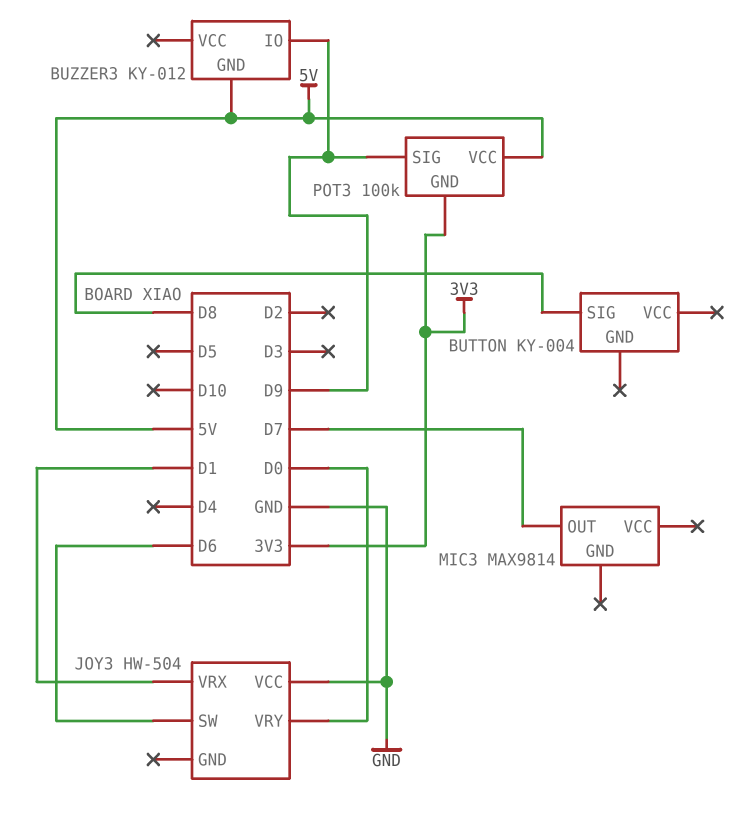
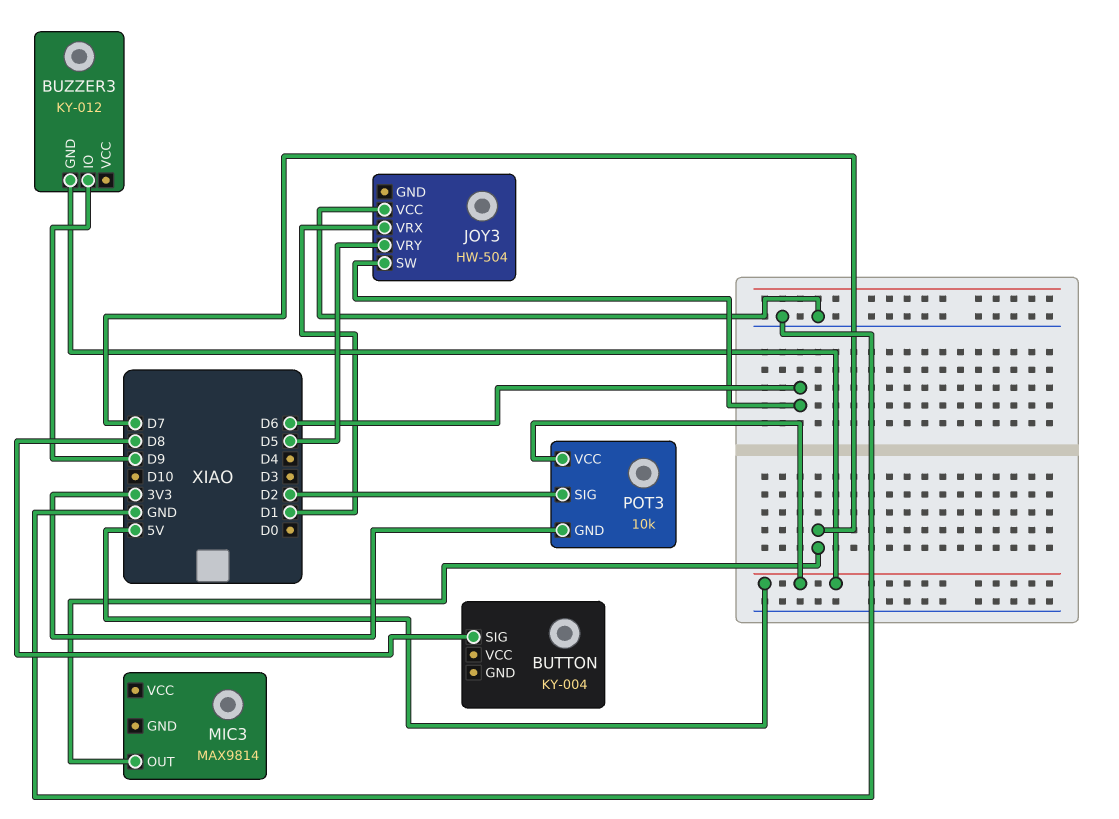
JOY3 pin VRY: D0 -> D5
POT3: 100k -> 10k
POT3 pin SIG: D9 -> D2

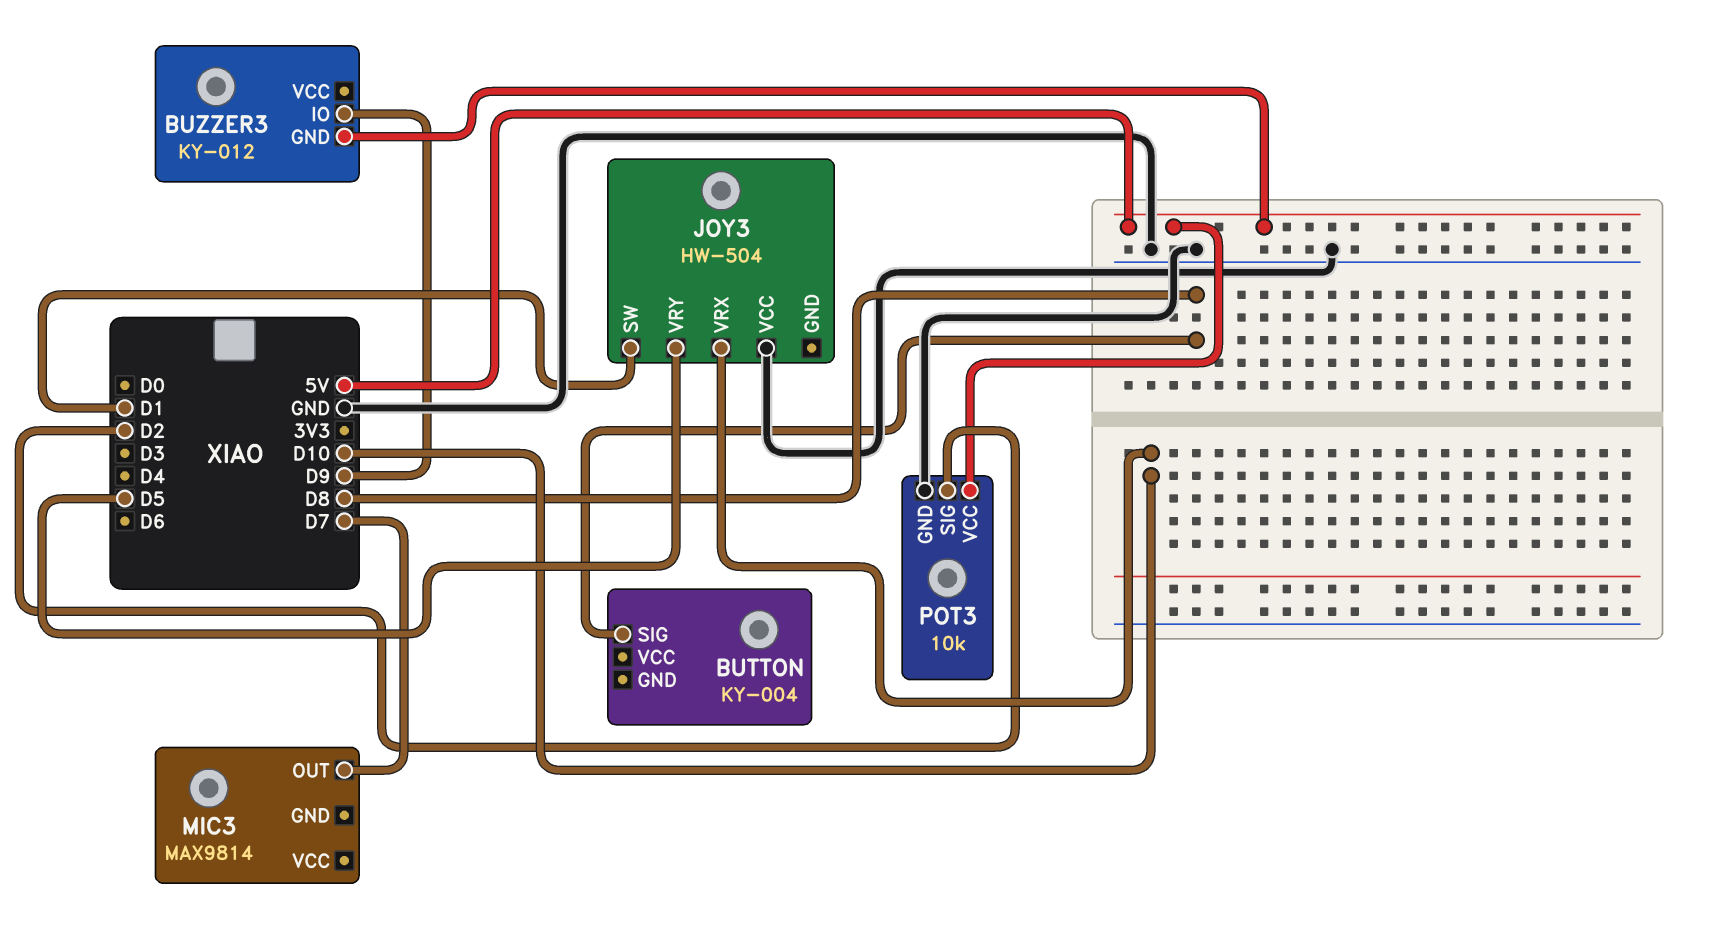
JOY3 pin SW: D6 -> D1
JOY3 pin VRX: D1 -> D10
POT3 pin GND: 3V3 -> GND

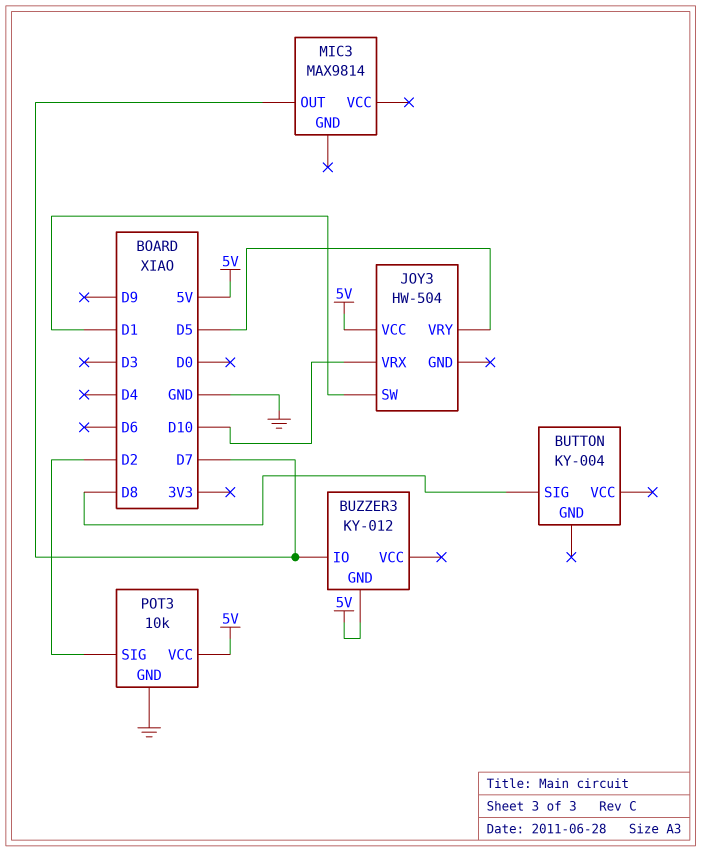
BUZZER3 pin IO: D9 -> D7
JOY3 pin VCC: GND -> 5V

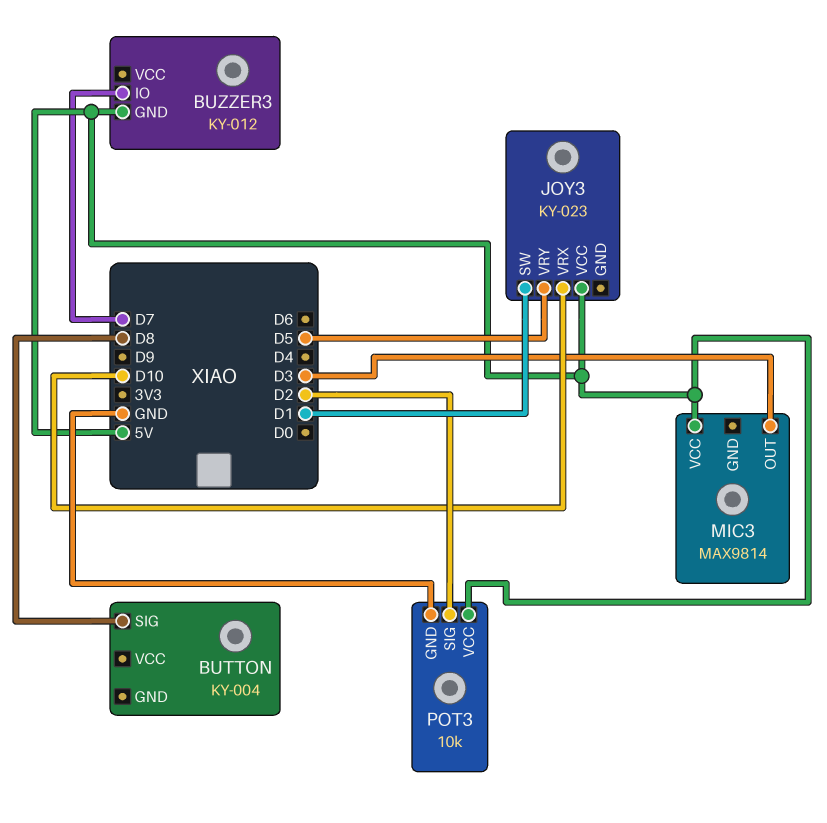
JOY3: HW-504 -> KY-023
MIC3 pin OUT: D7 -> D3
MIC3 pin VCC: none -> 5V

